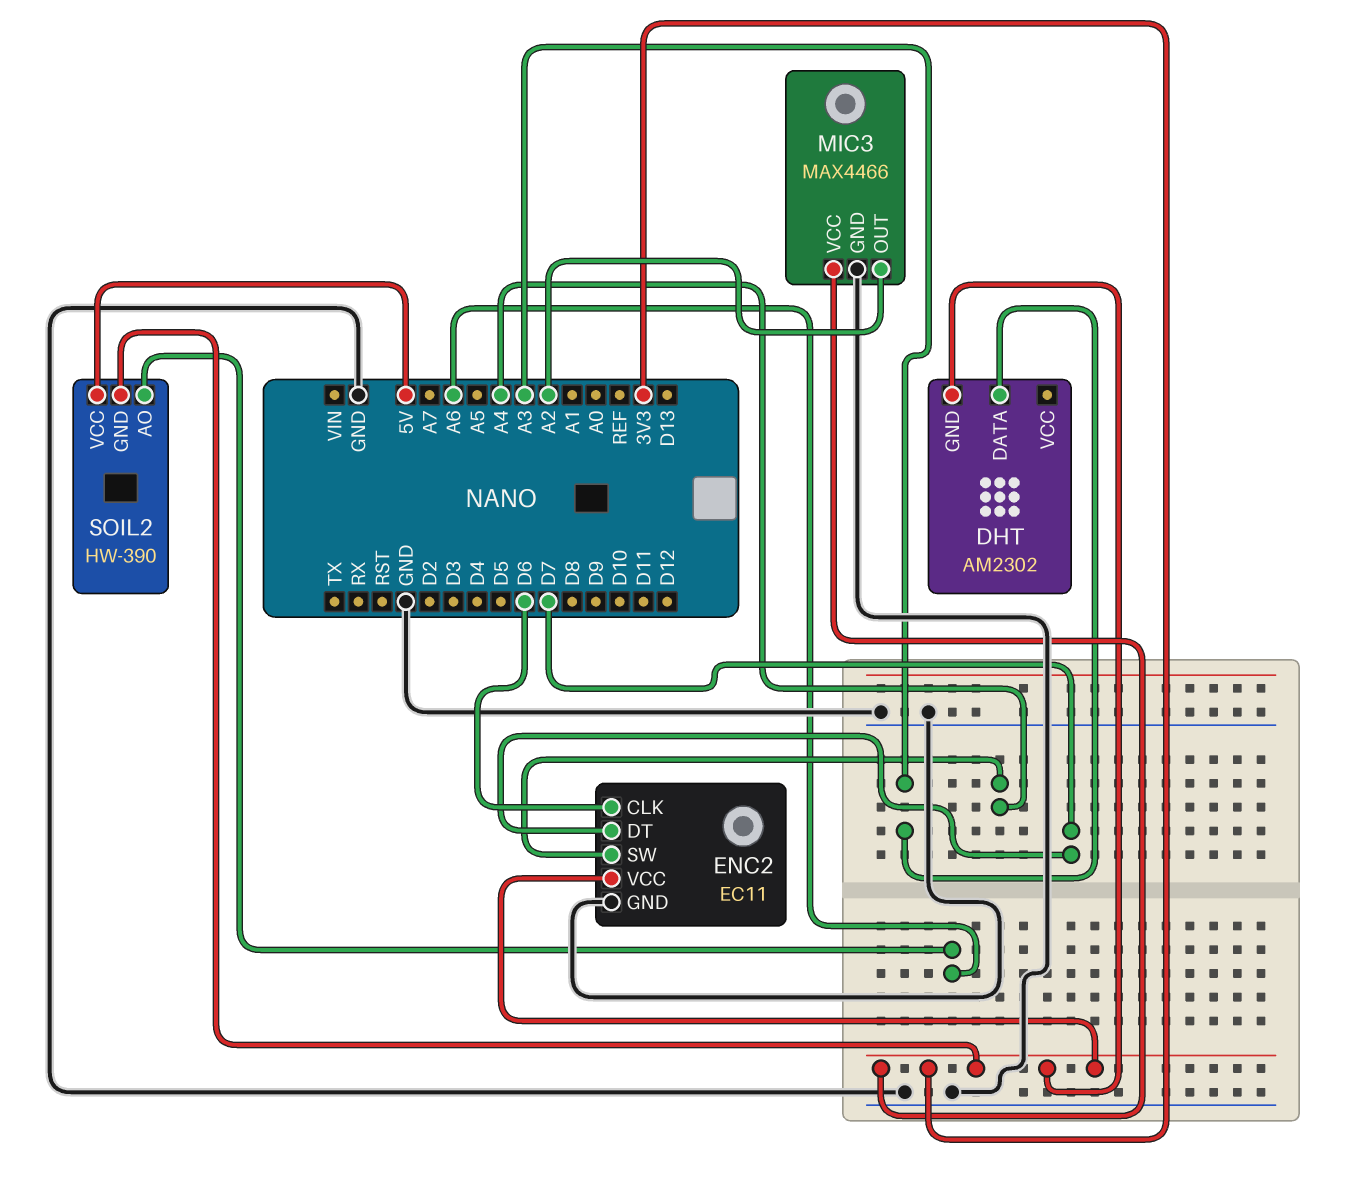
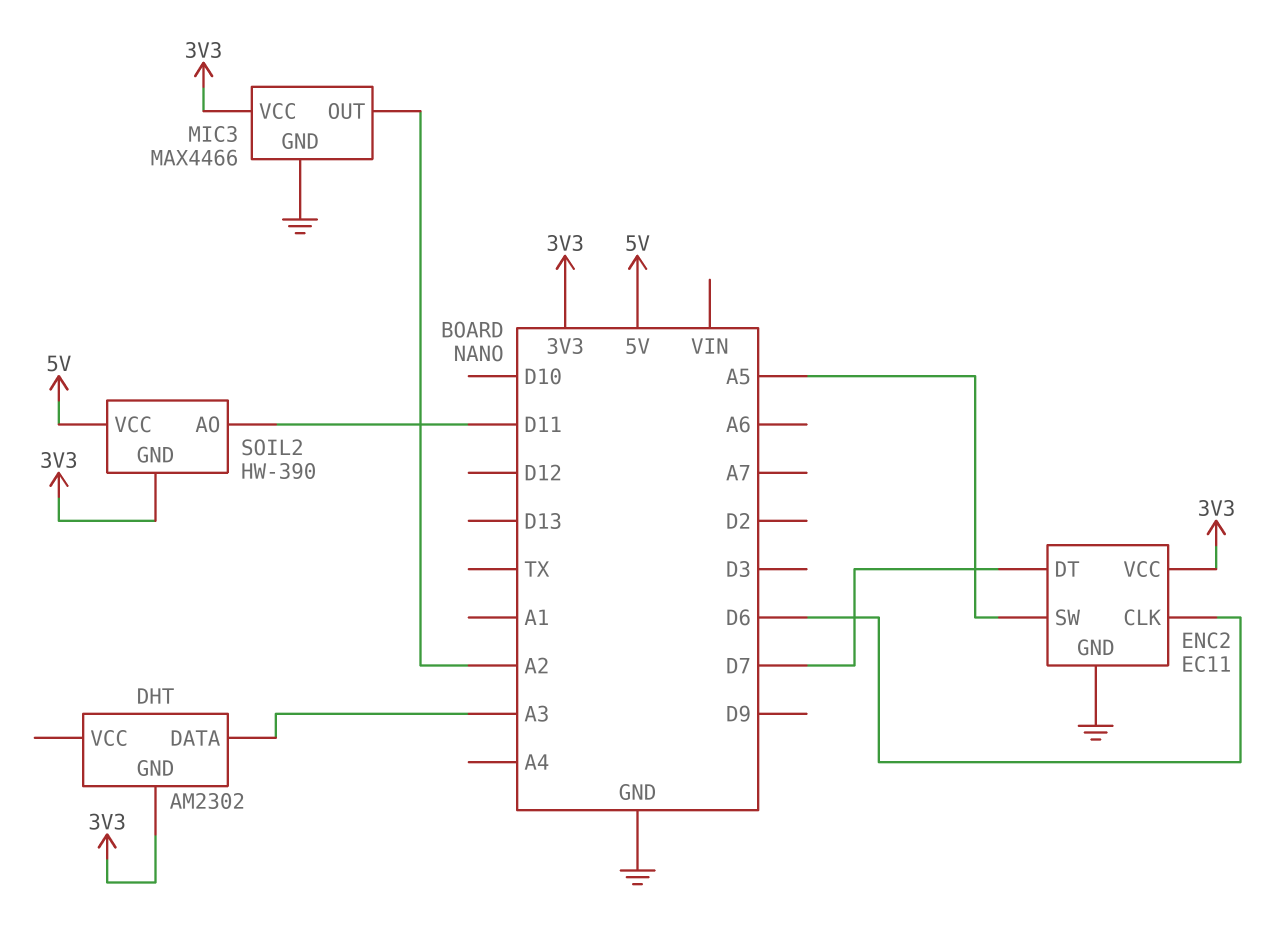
ENC2 pin SW: A4 -> A5
SOIL2 pin AO: A6 -> D11

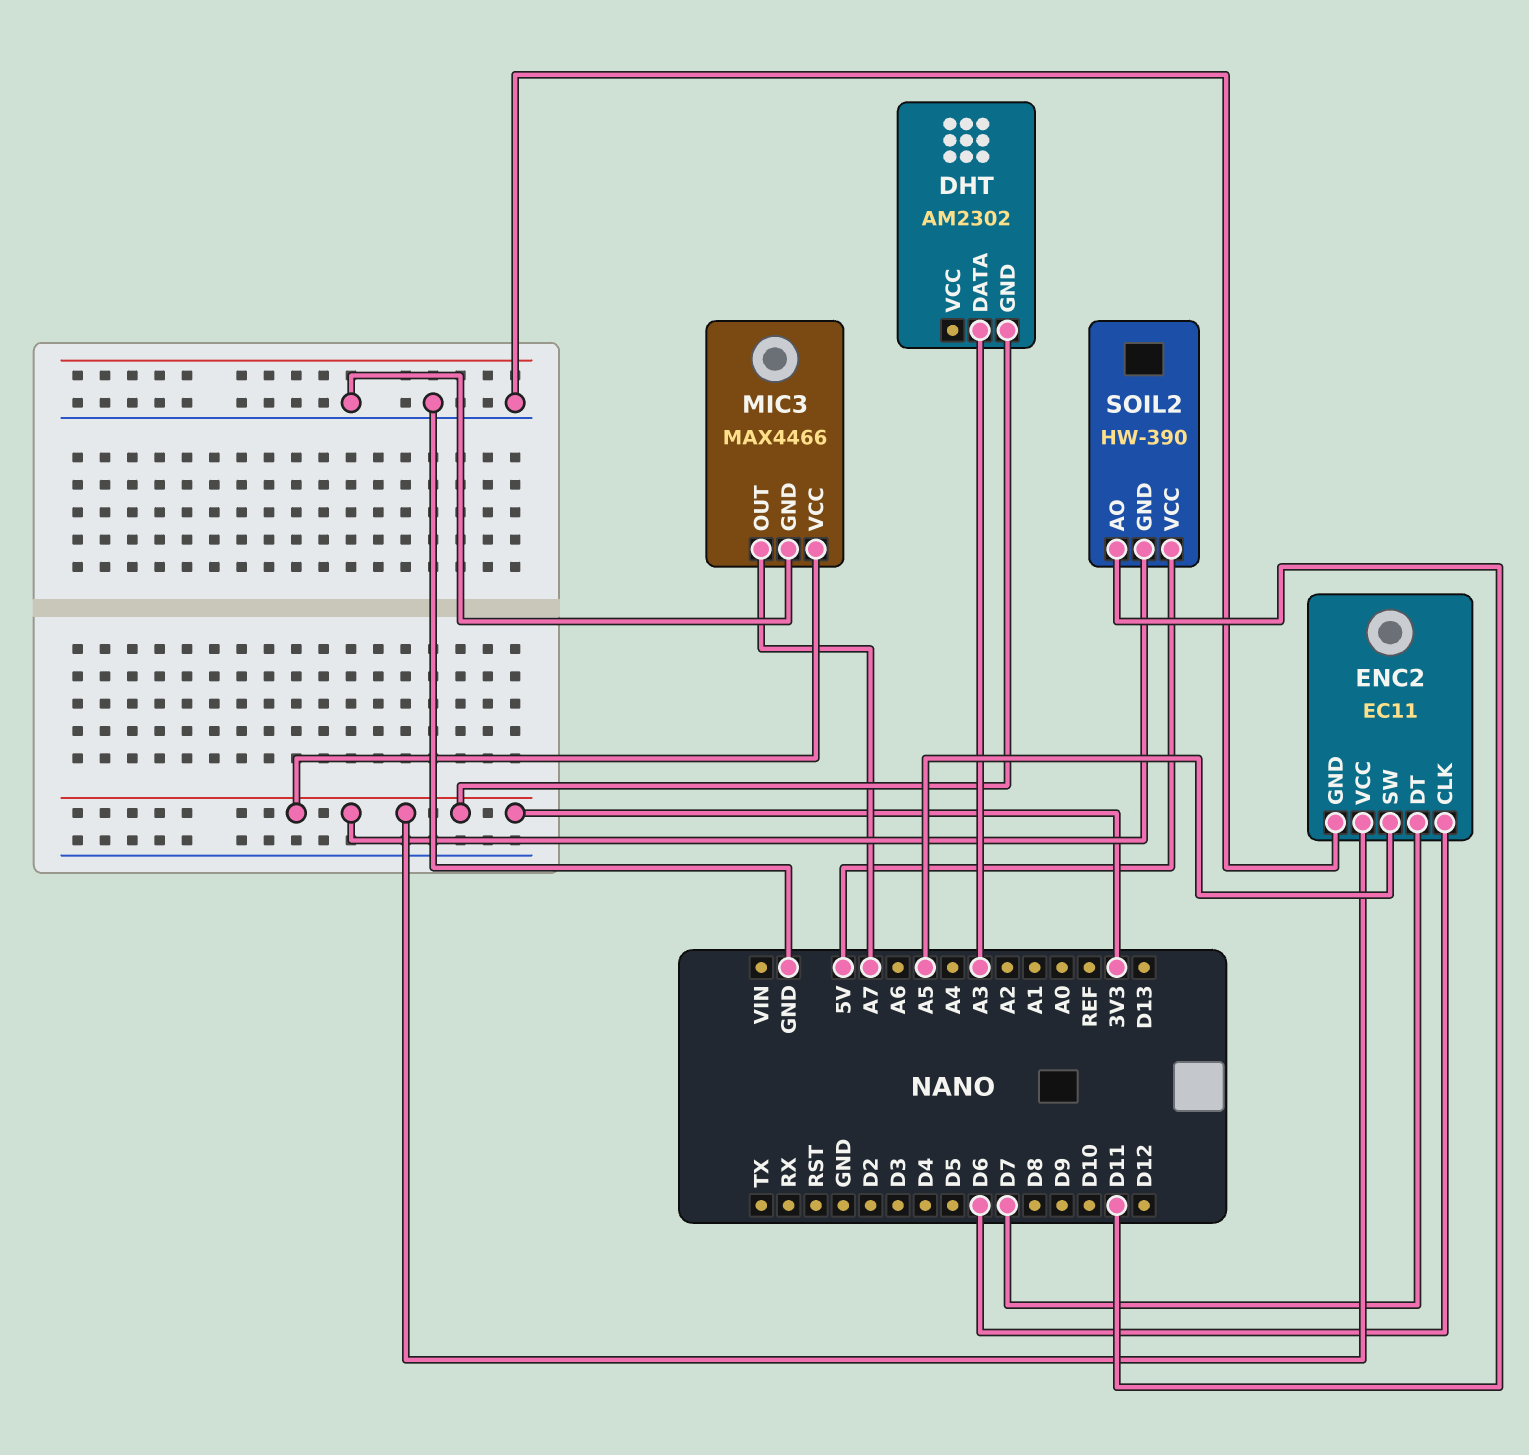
MIC3 pin OUT: A2 -> A7

